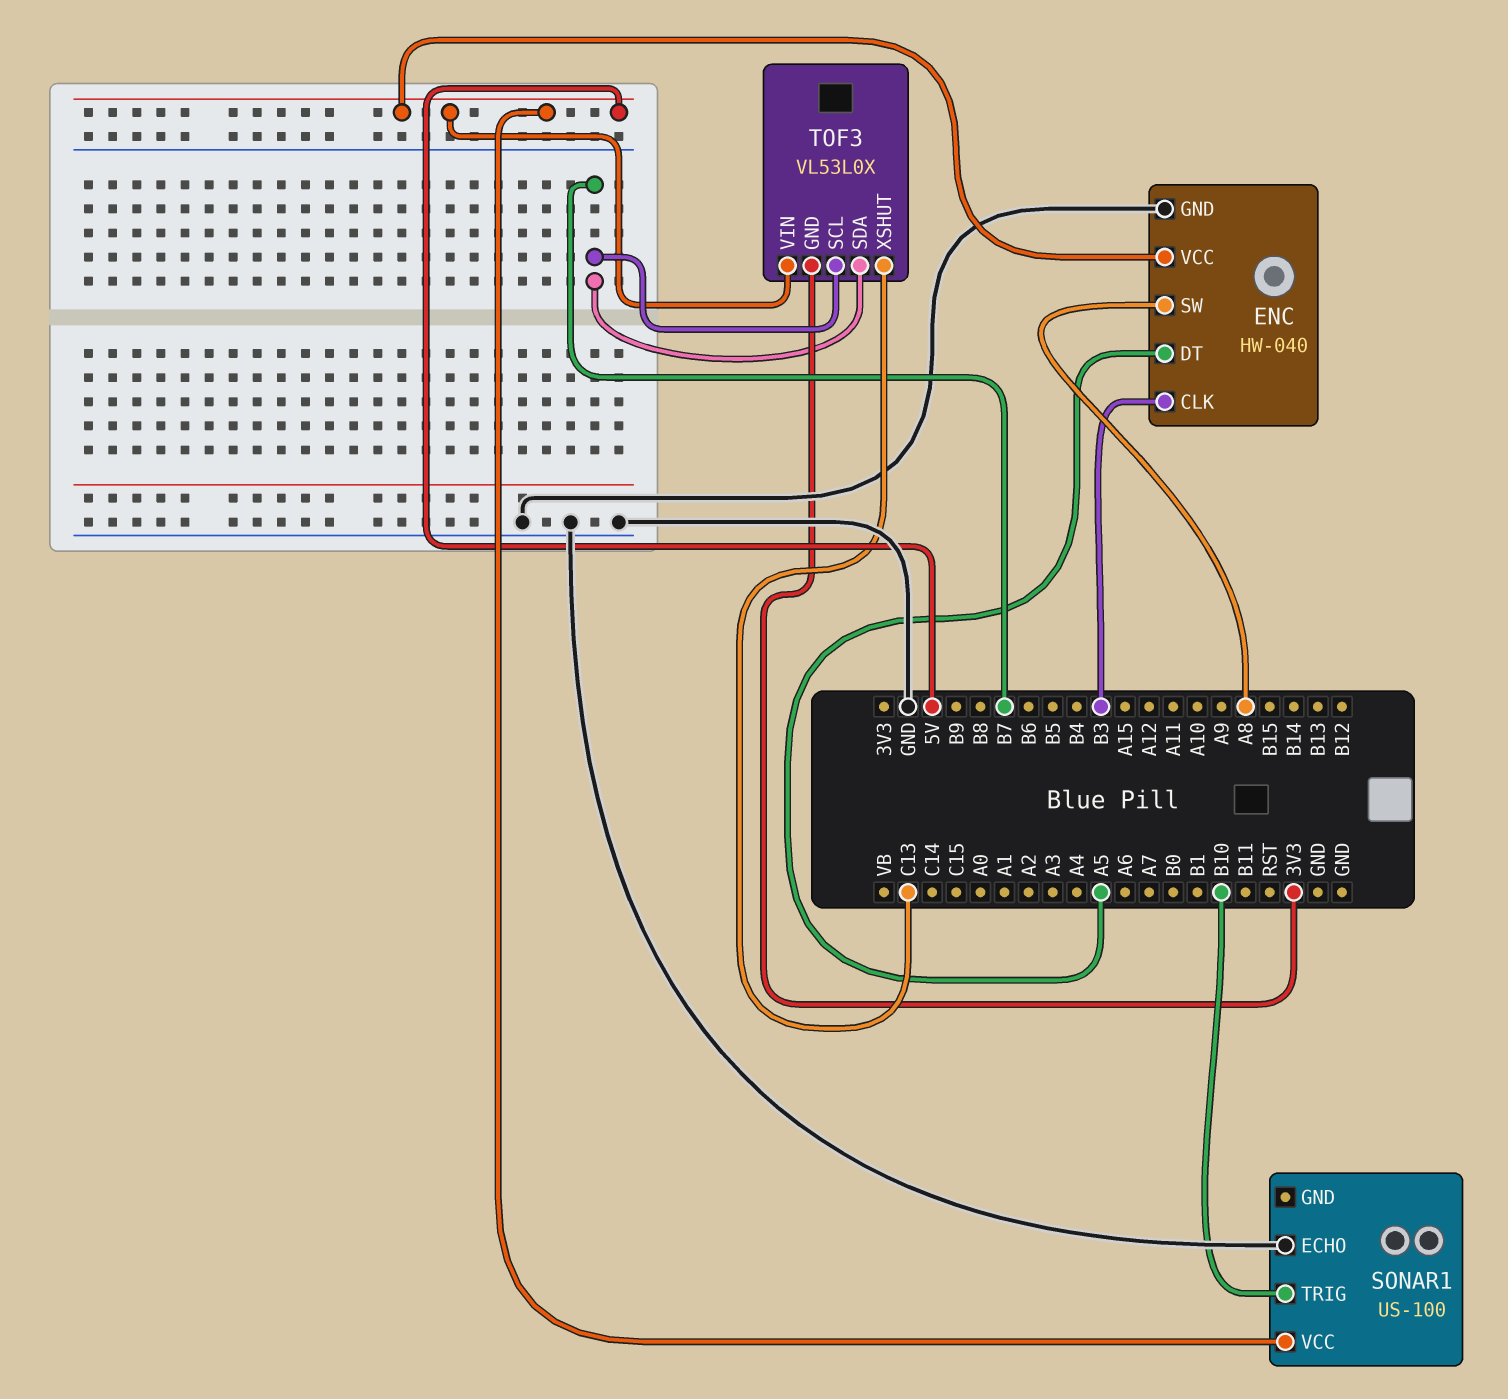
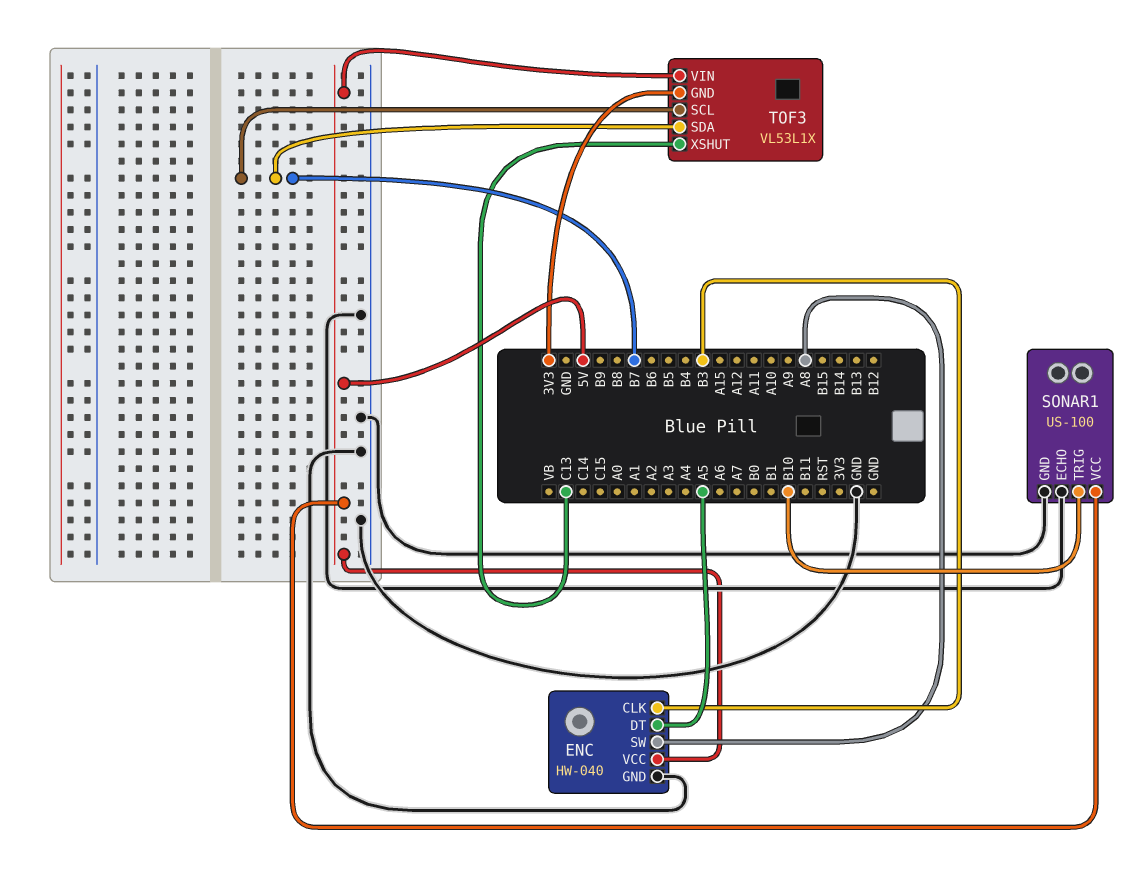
SONAR1 pin GND: none -> GND
TOF3: VL53L0X -> VL53L1X

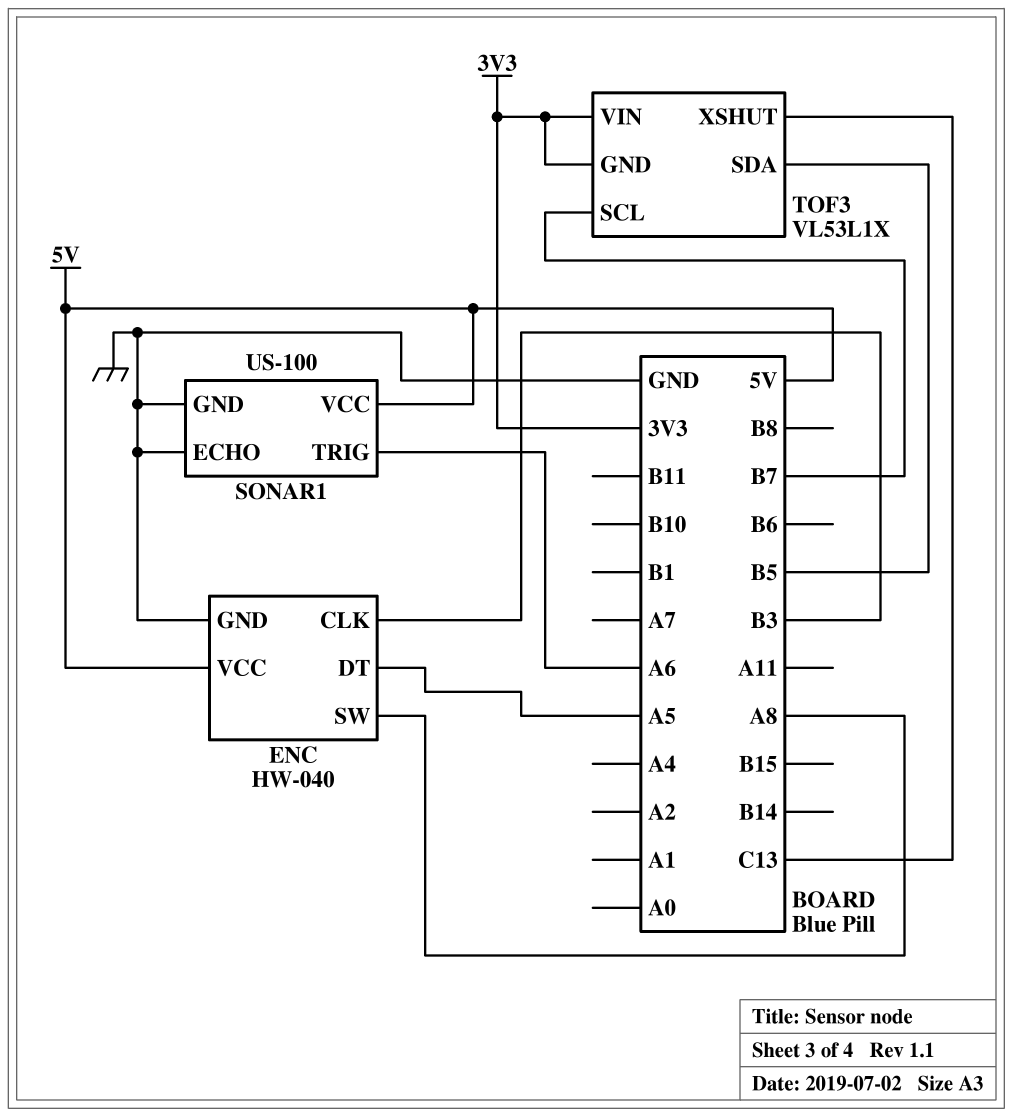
SONAR1 pin TRIG: B10 -> A6
TOF3 pin SDA: B7 -> B5
TOF3 pin VIN: 5V -> 3V3

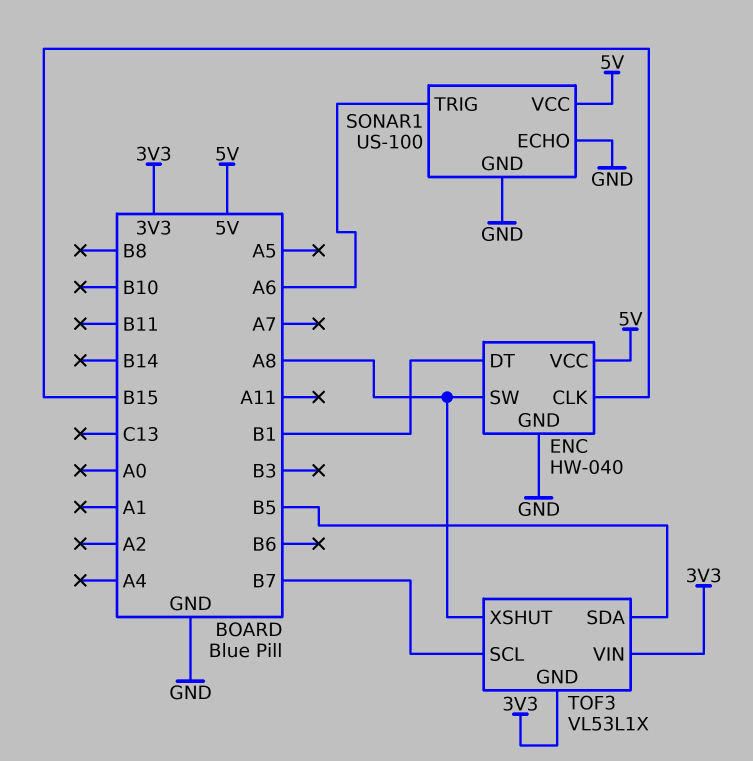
ENC pin CLK: B3 -> B15
ENC pin DT: A5 -> B1
TOF3 pin XSHUT: C13 -> A8

